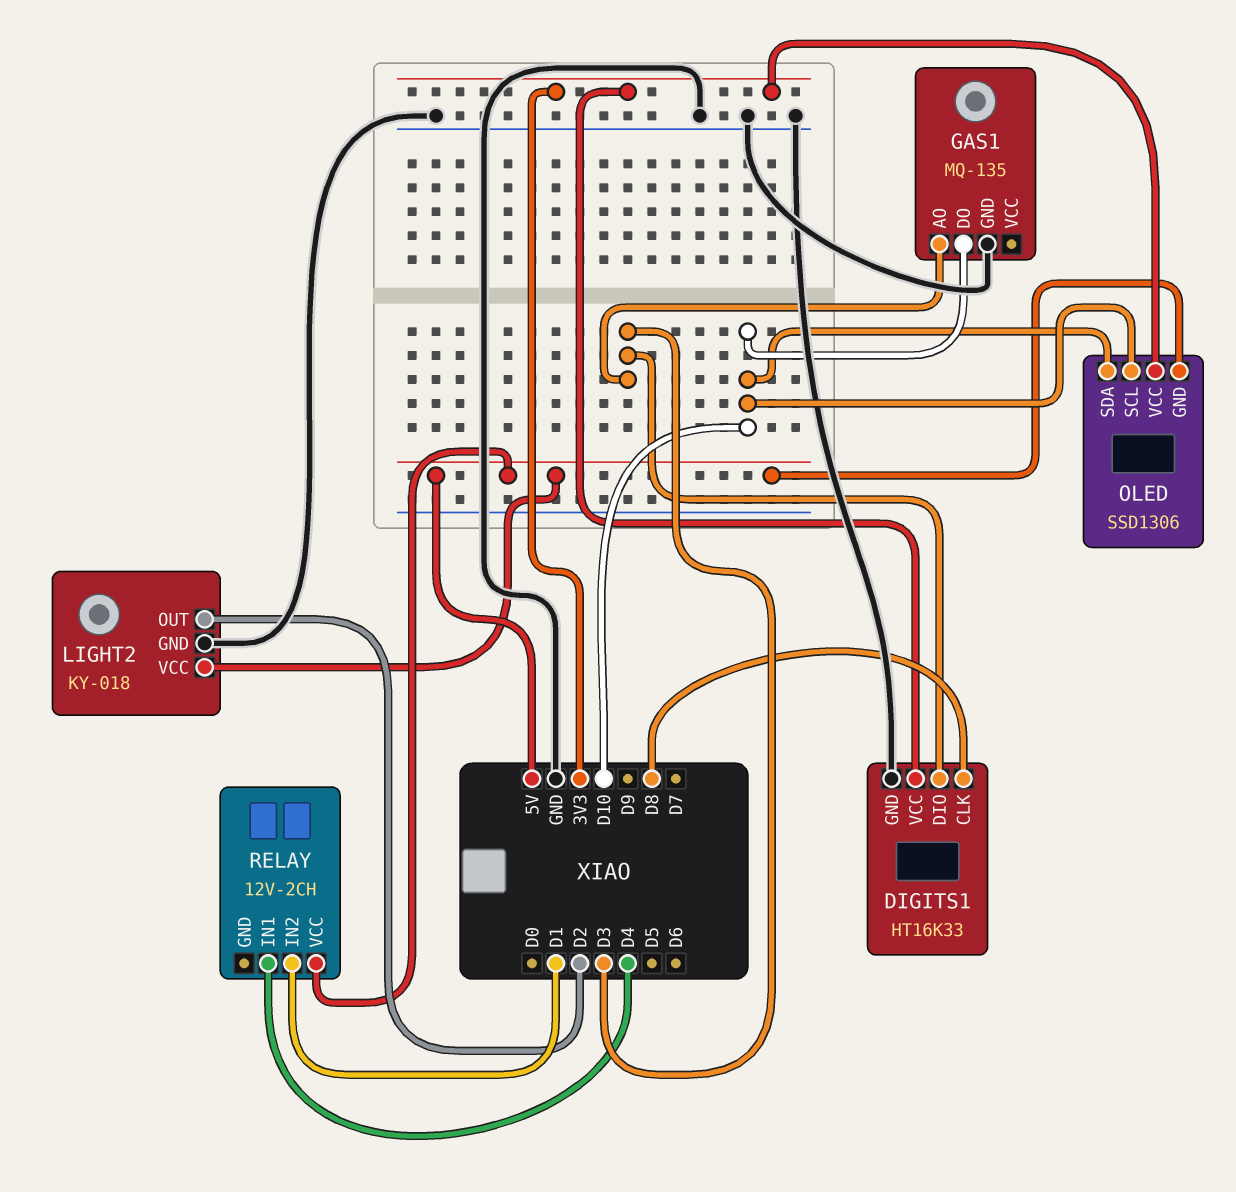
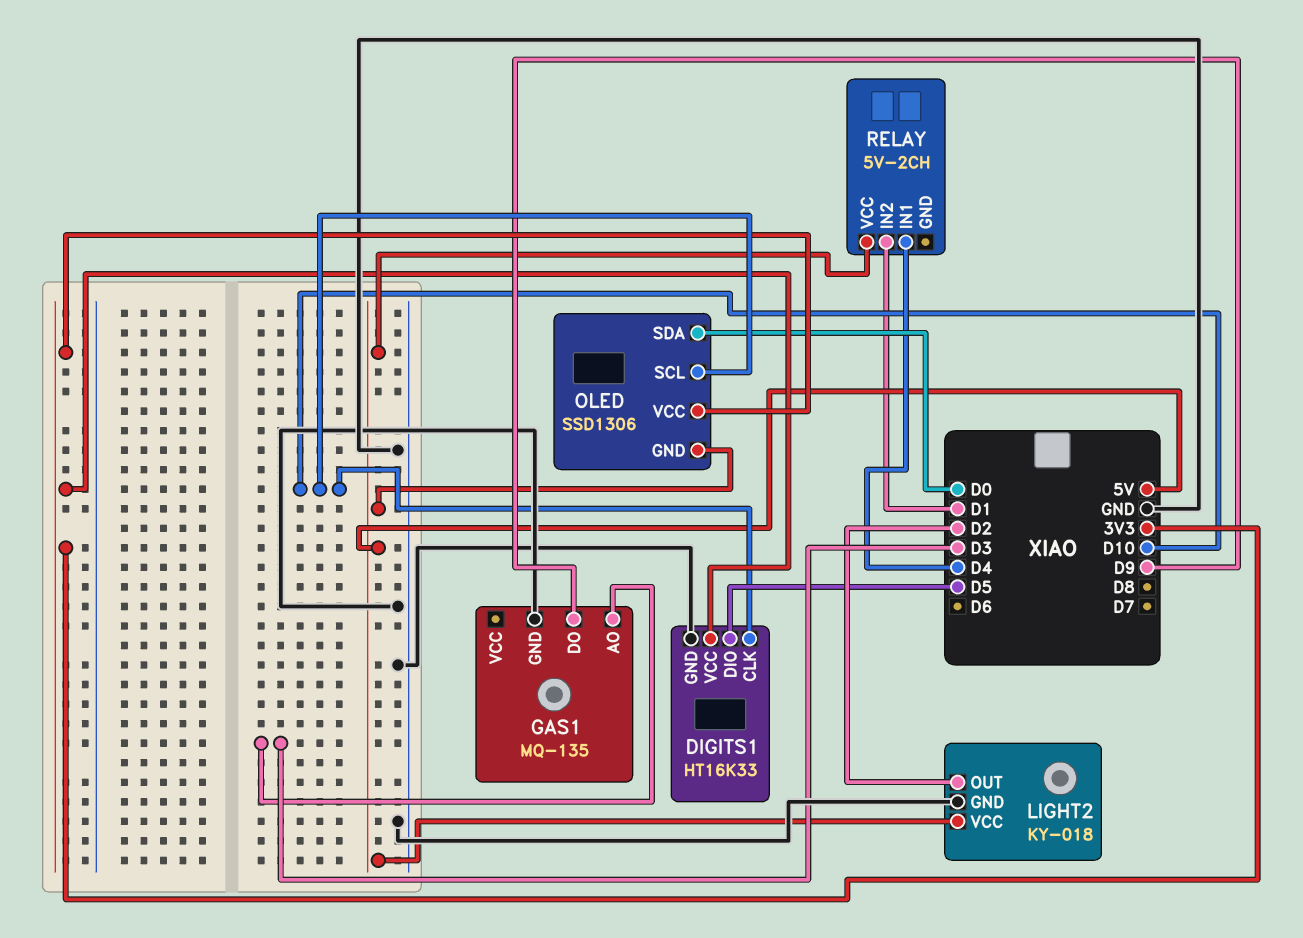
DIGITS1 pin CLK: D8 -> D10
DIGITS1 pin DIO: D3 -> D5
GAS1 pin DO: D10 -> D9
OLED pin SDA: D10 -> D0
RELAY: 12V-2CH -> 5V-2CH

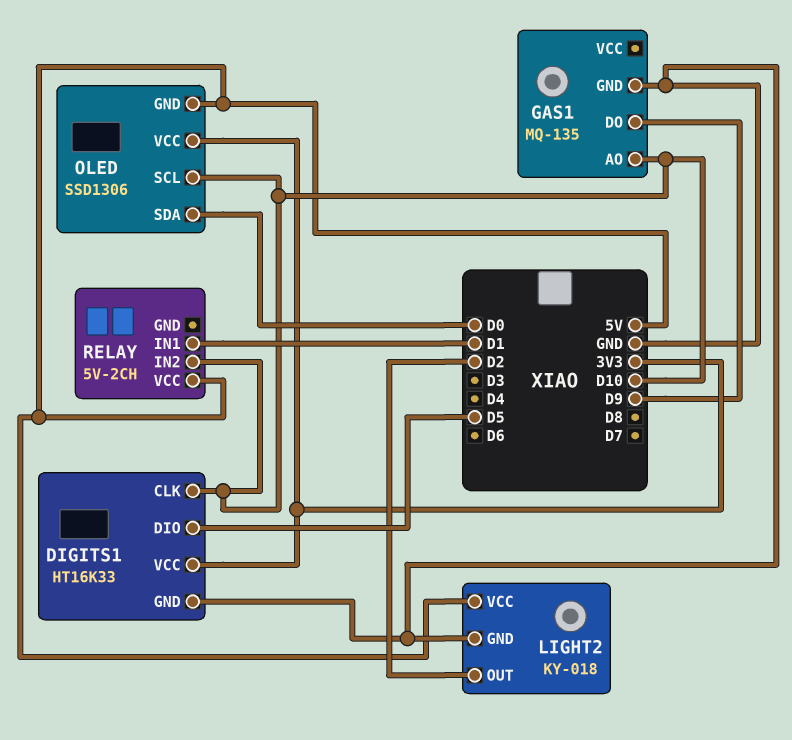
GAS1 pin AO: D3 -> D10
RELAY pin IN1: D4 -> D1
RELAY pin IN2: D1 -> D10

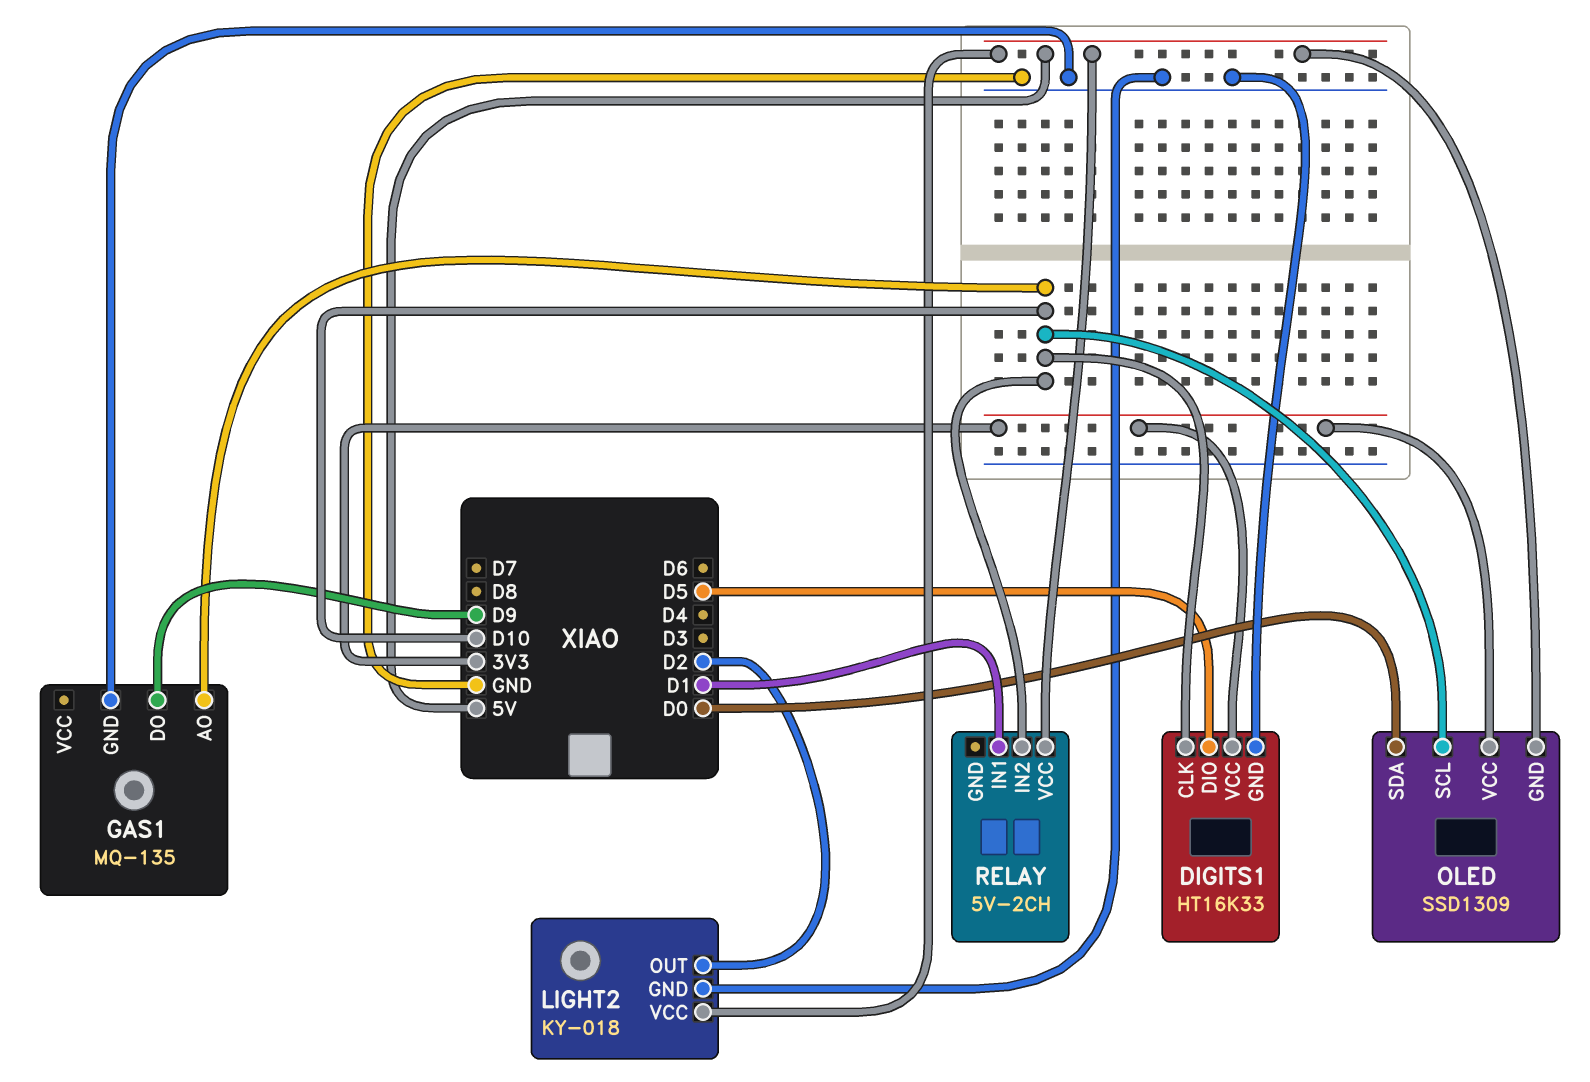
OLED: SSD1306 -> SSD1309

